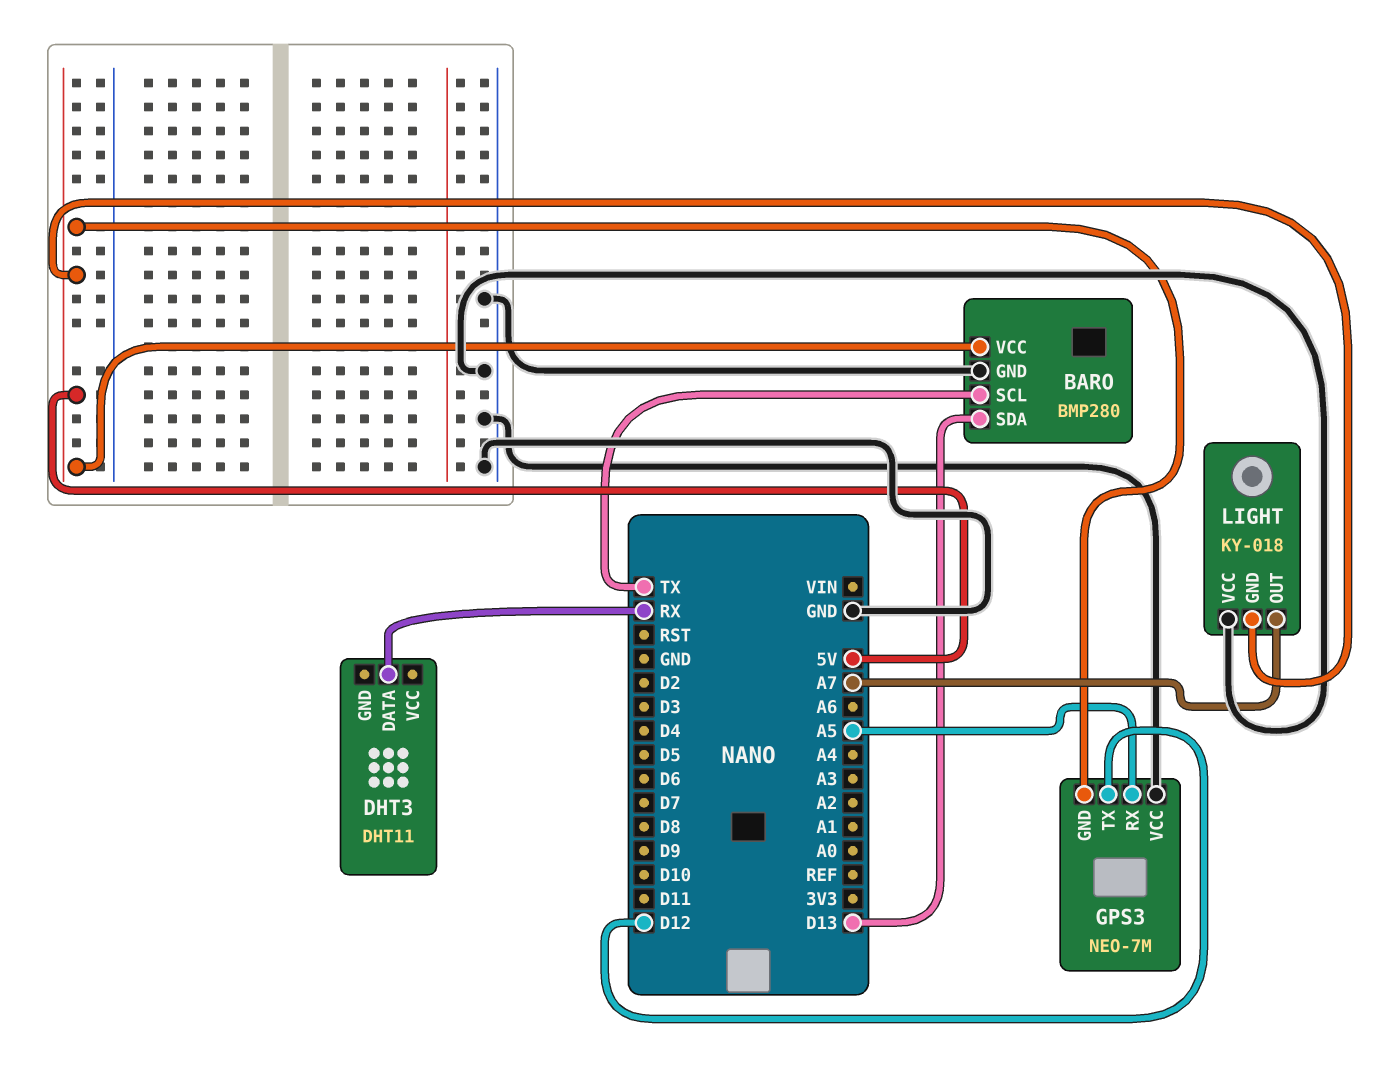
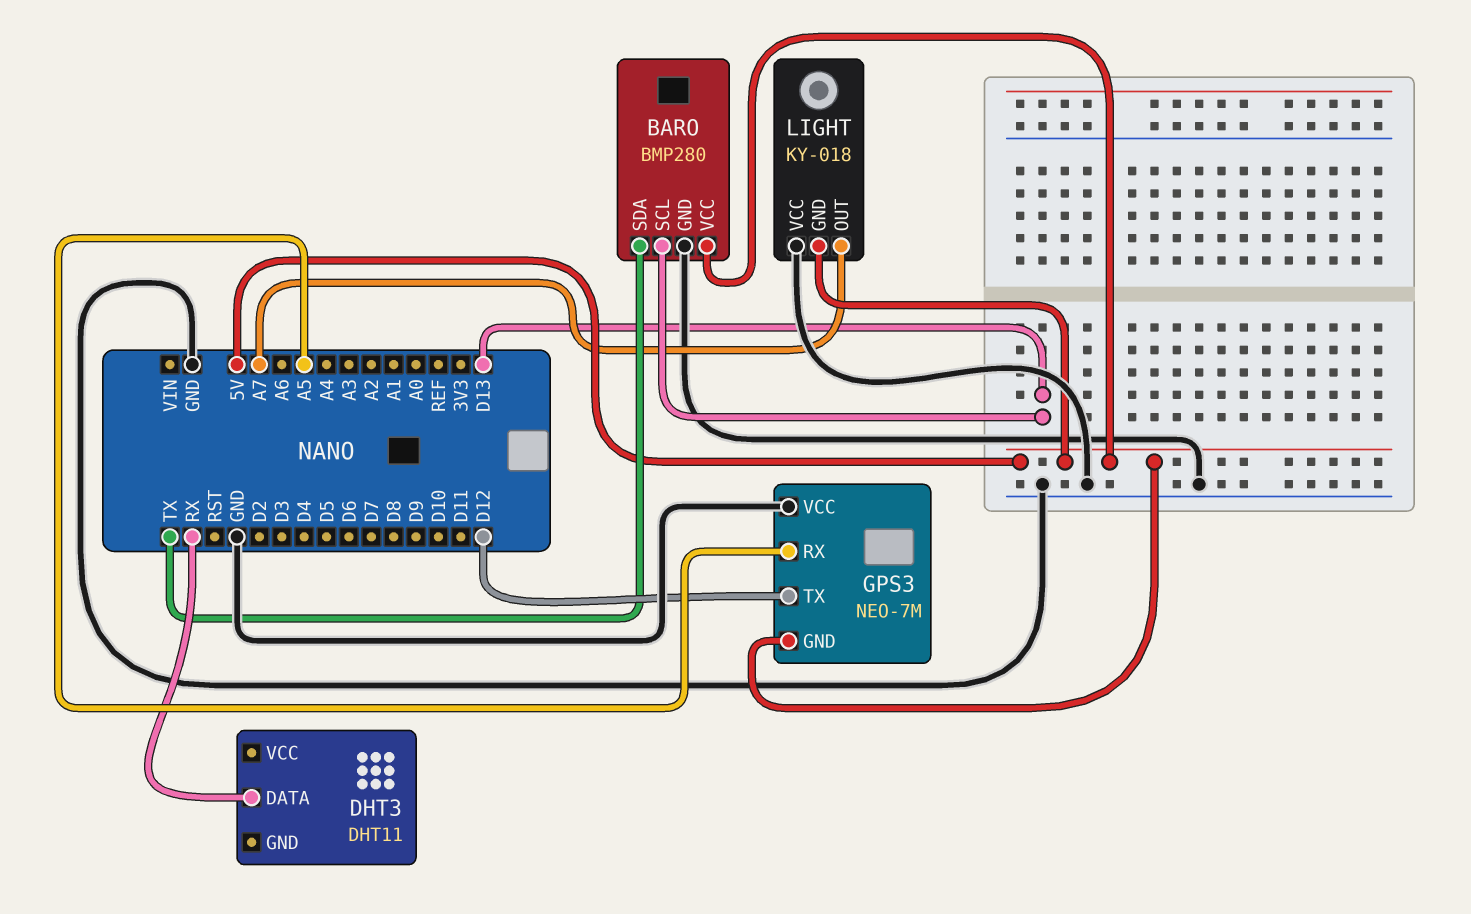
BARO pin SCL: TX -> D13
BARO pin SDA: D13 -> TX

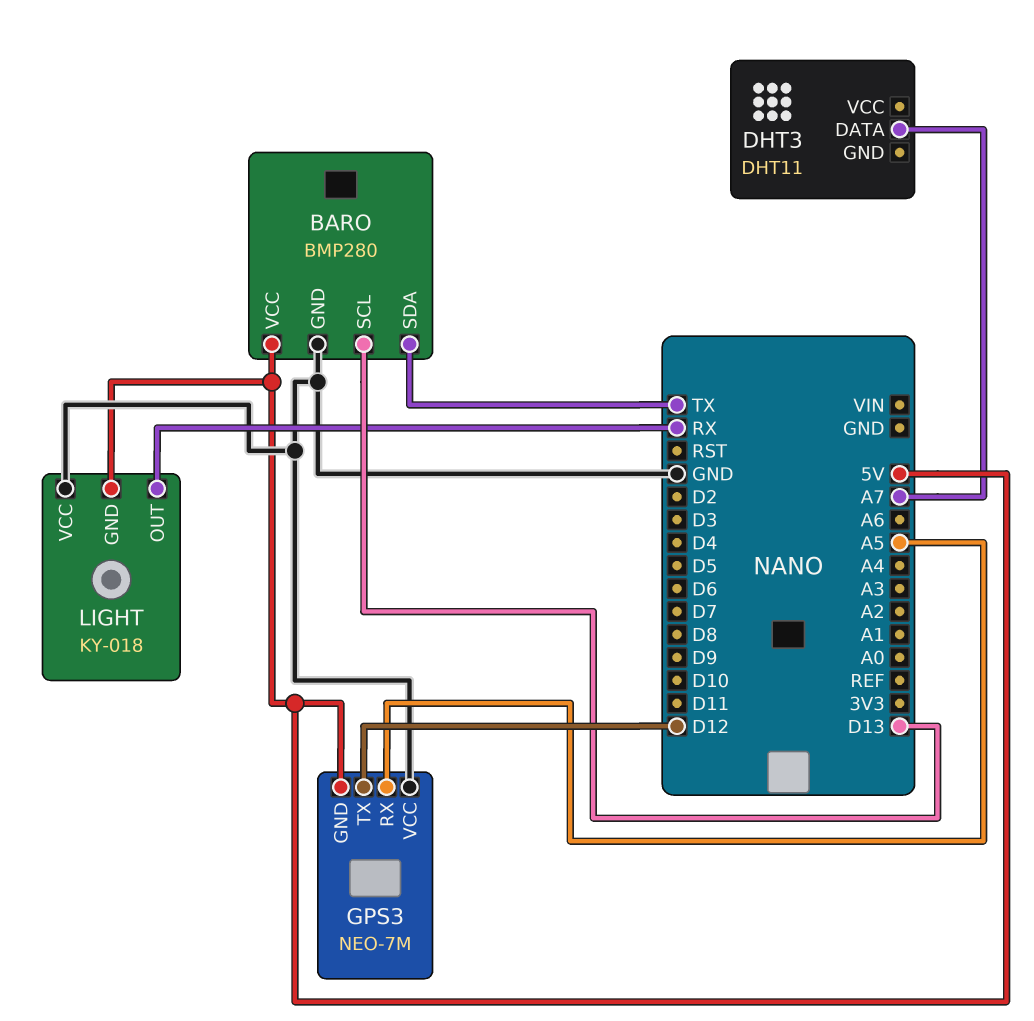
DHT3 pin DATA: RX -> A7
LIGHT pin OUT: A7 -> RX

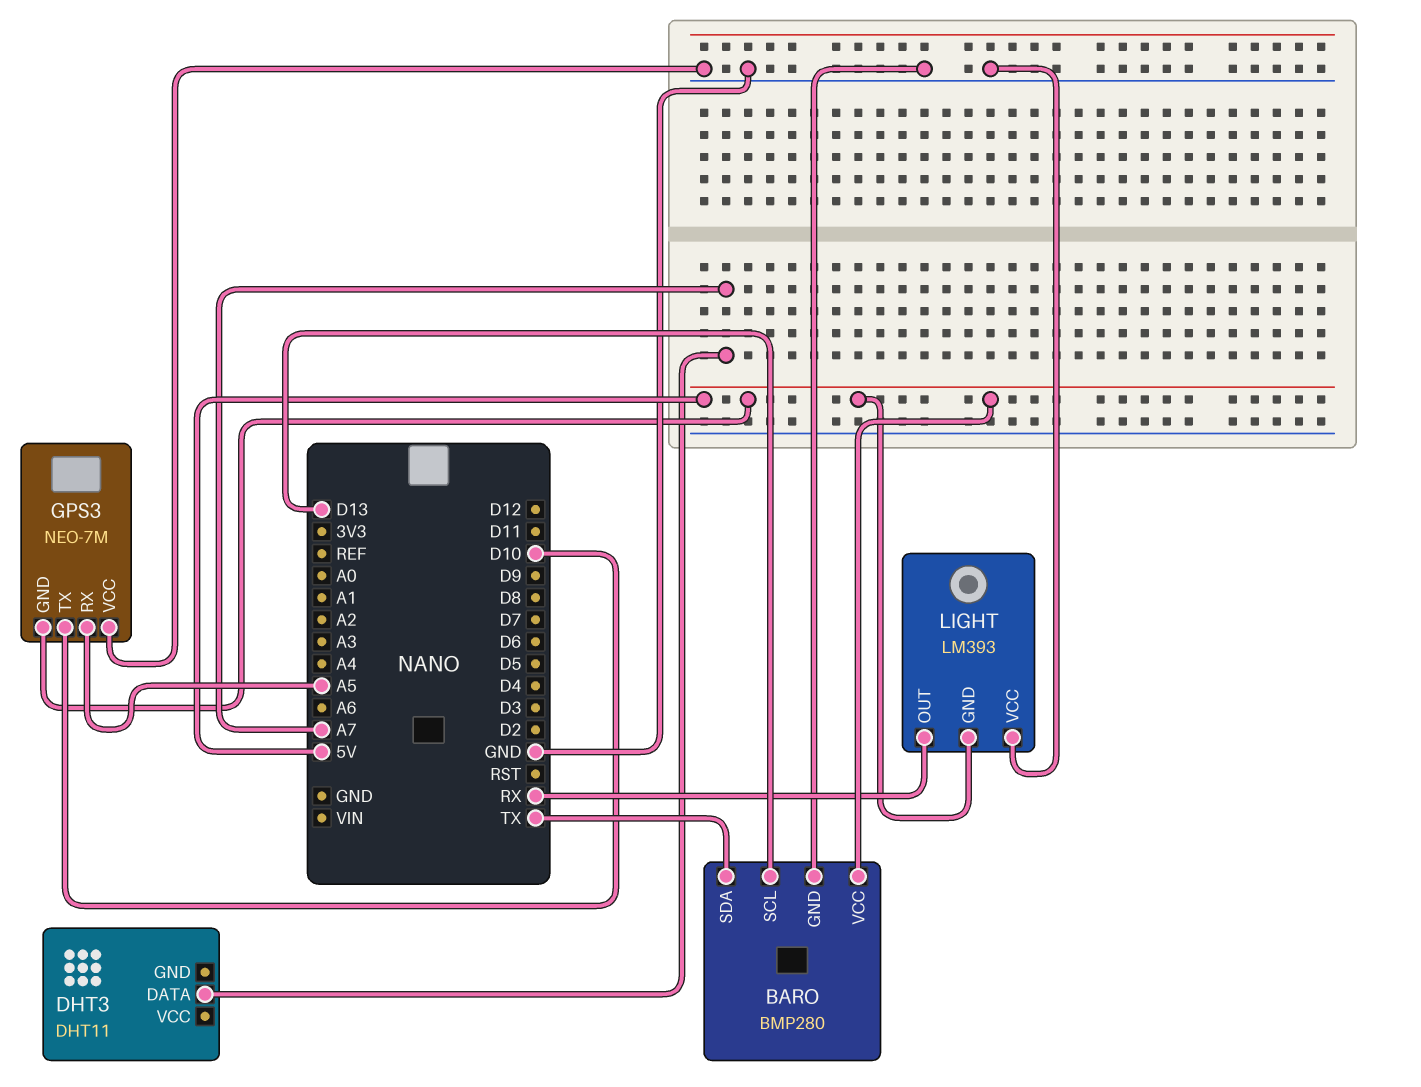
GPS3 pin TX: D12 -> D10
LIGHT: KY-018 -> LM393

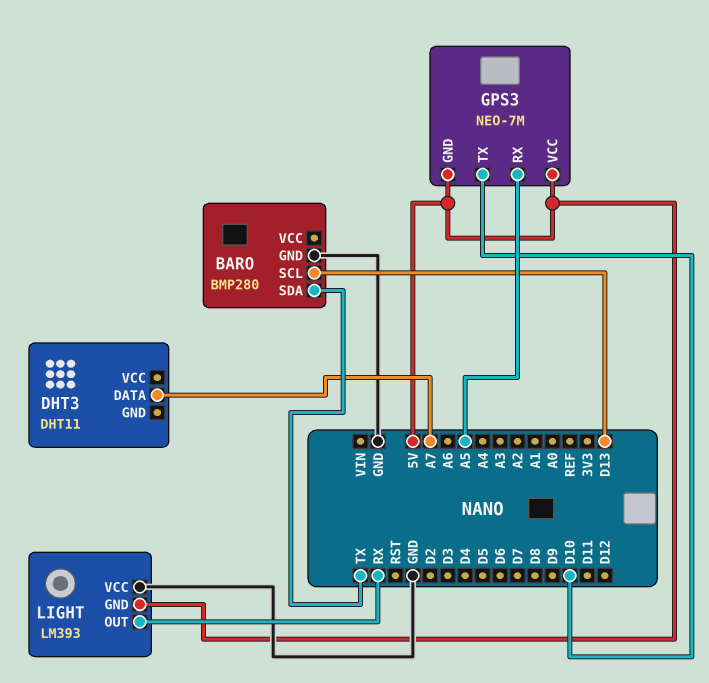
BARO pin VCC: 5V -> none
GPS3 pin VCC: GND -> 5V

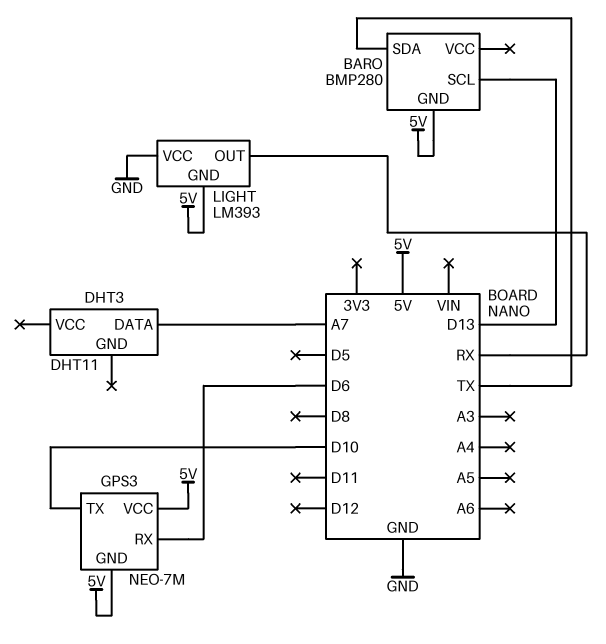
BARO pin GND: GND -> 5V
GPS3 pin RX: A5 -> D6

